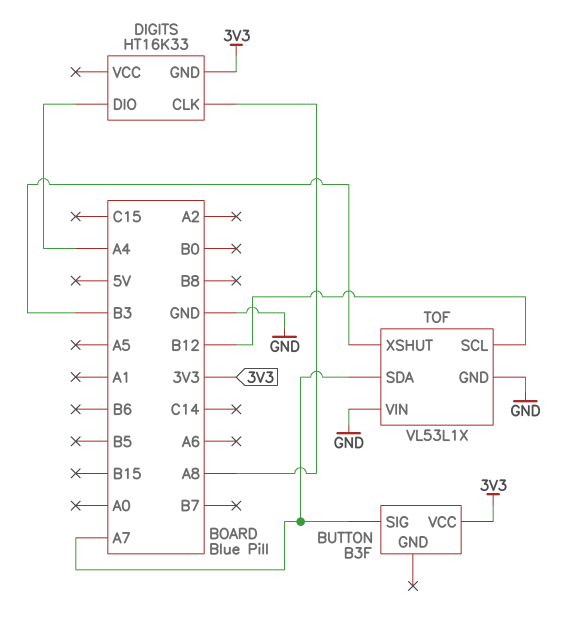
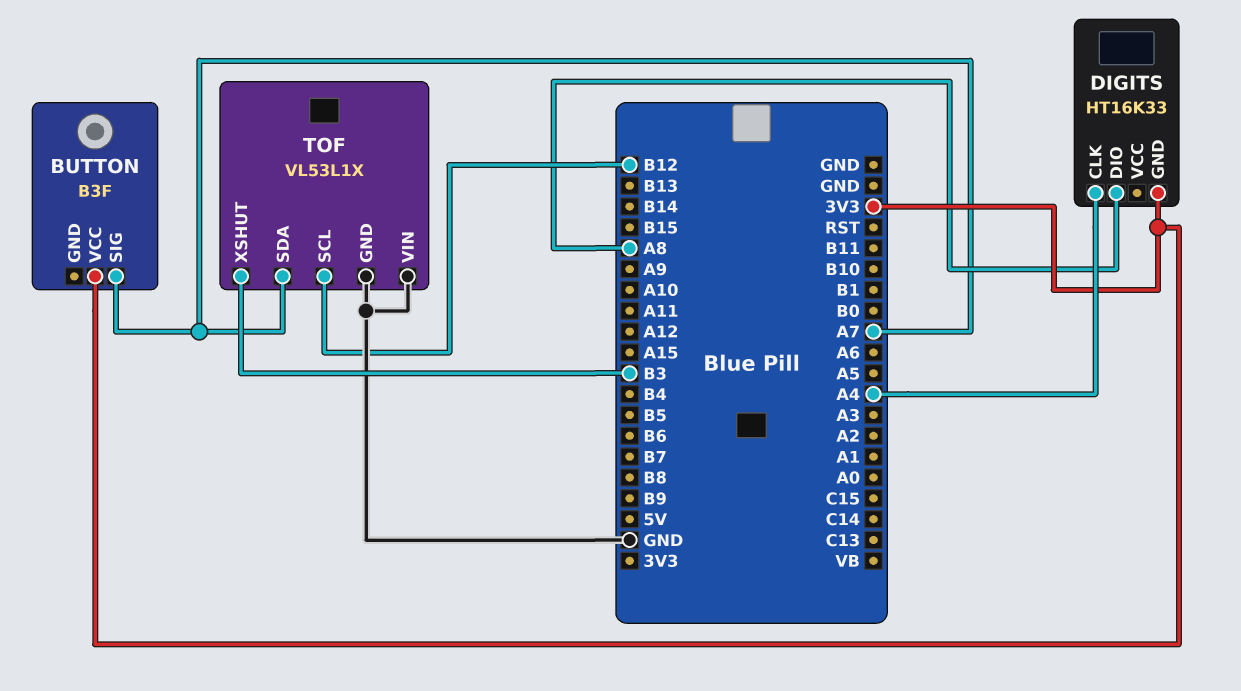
DIGITS pin CLK: A8 -> A4
DIGITS pin DIO: A4 -> A8

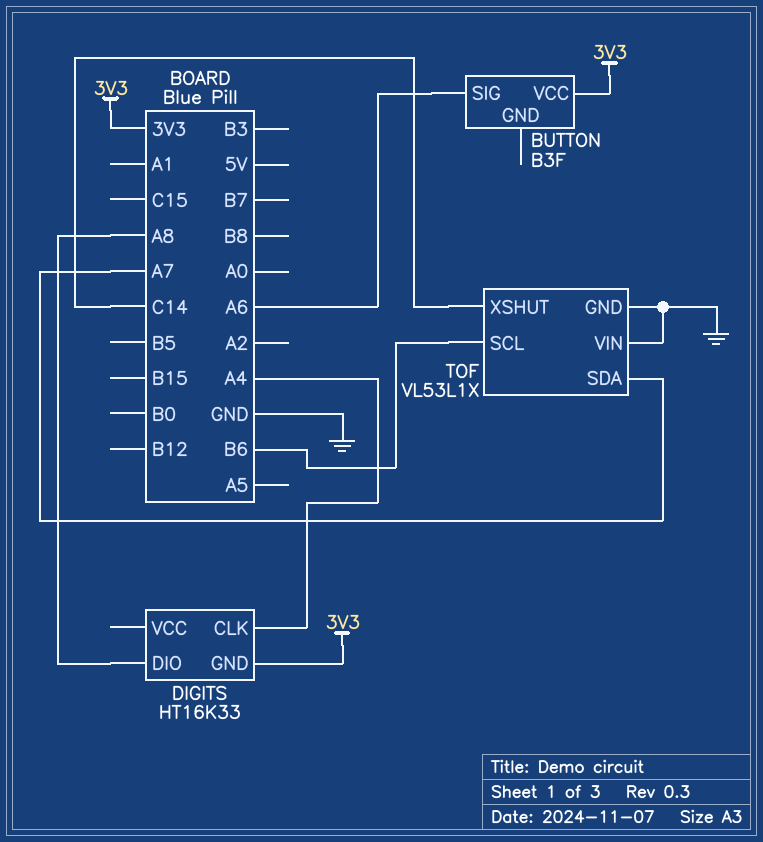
BUTTON pin SIG: A7 -> A6
TOF pin SCL: B12 -> B6
TOF pin XSHUT: B3 -> C14

